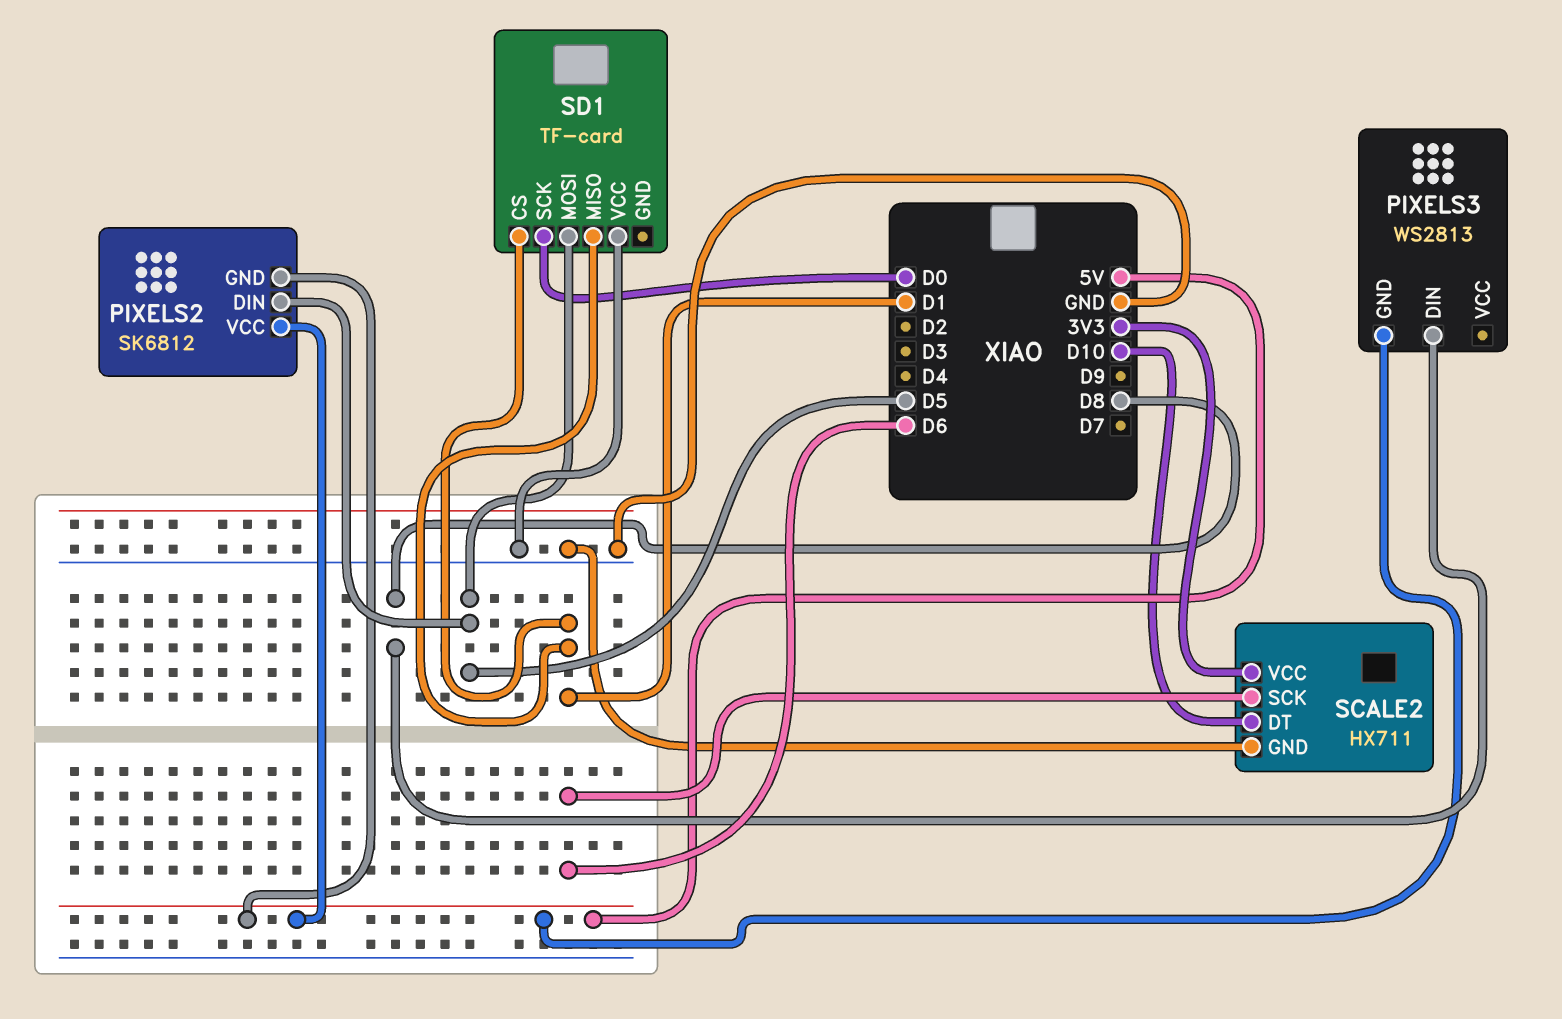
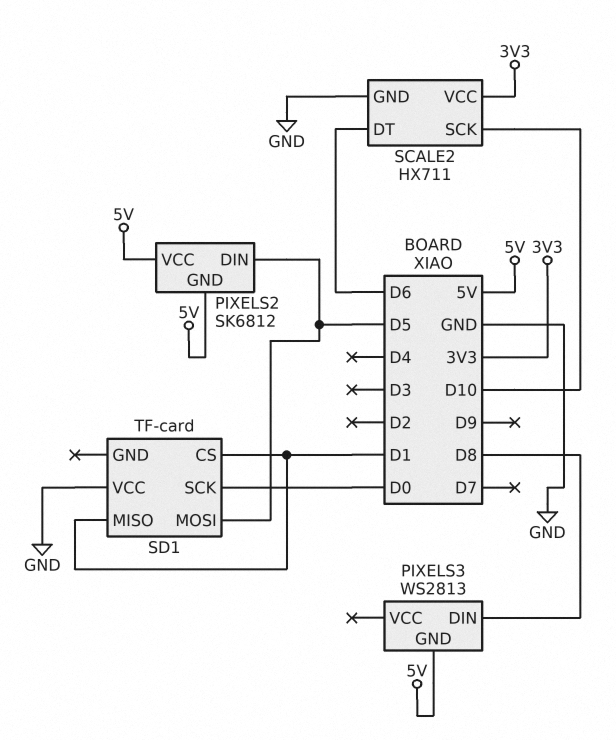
SCALE2 pin DT: D10 -> D6
SCALE2 pin SCK: D6 -> D10

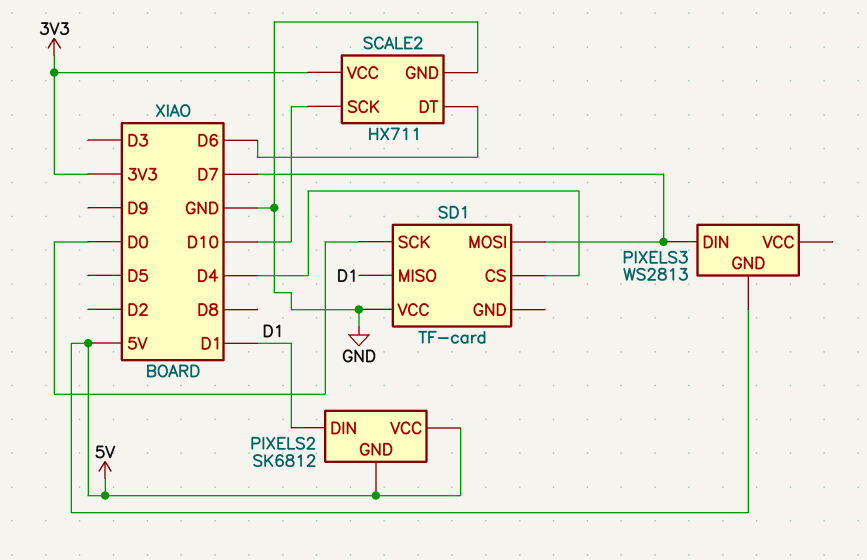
PIXELS2 pin DIN: D5 -> D1
PIXELS3 pin DIN: D8 -> D7
SD1 pin CS: D1 -> D4
SD1 pin MOSI: D5 -> D7

